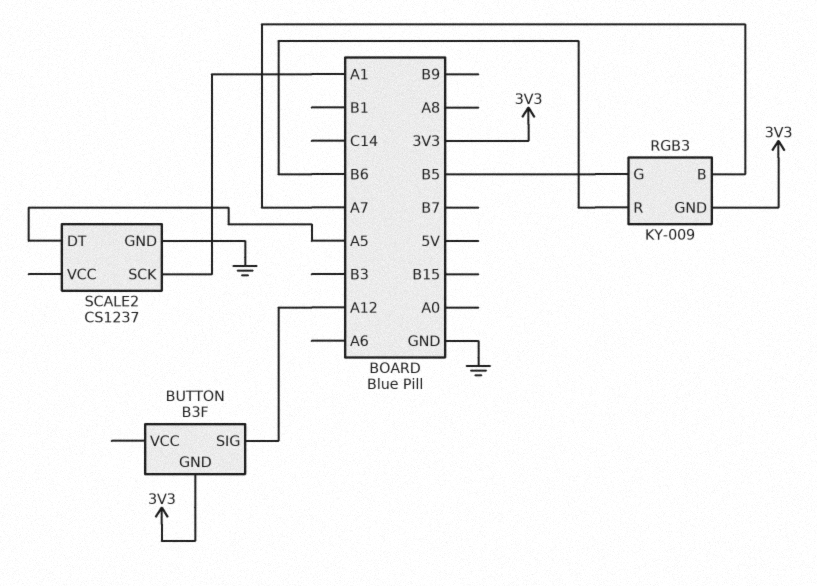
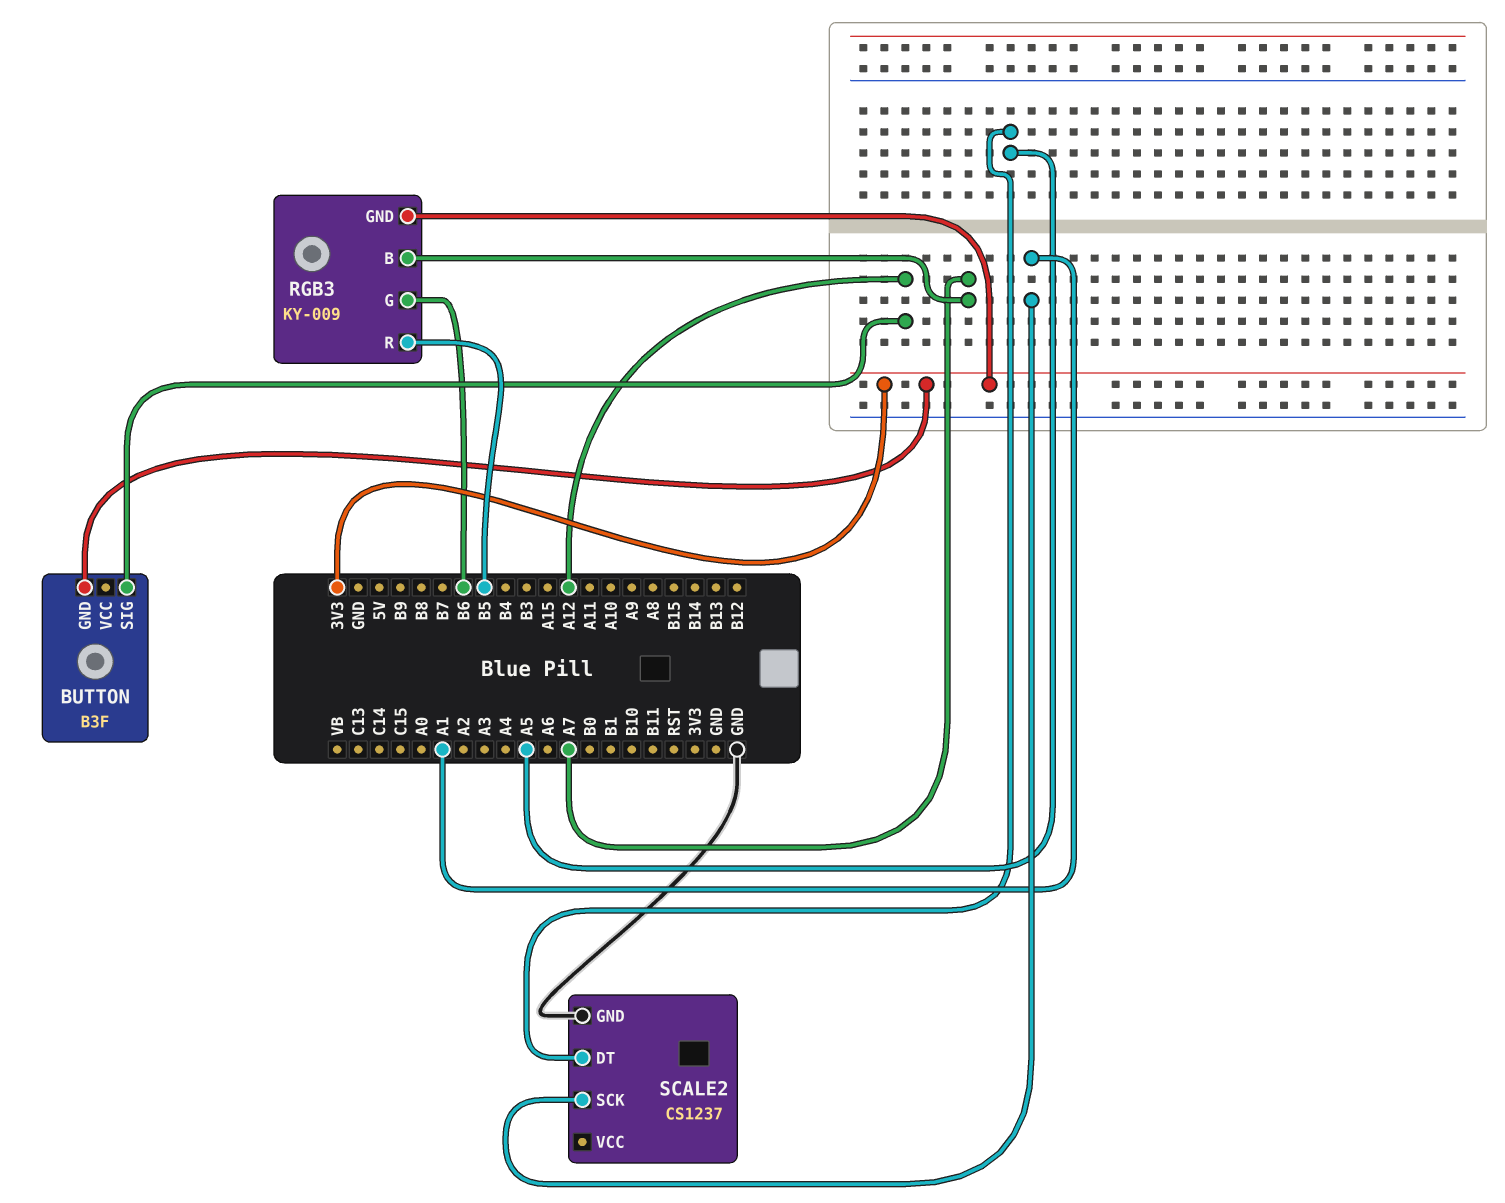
RGB3 pin G: B5 -> B6
RGB3 pin R: B6 -> B5

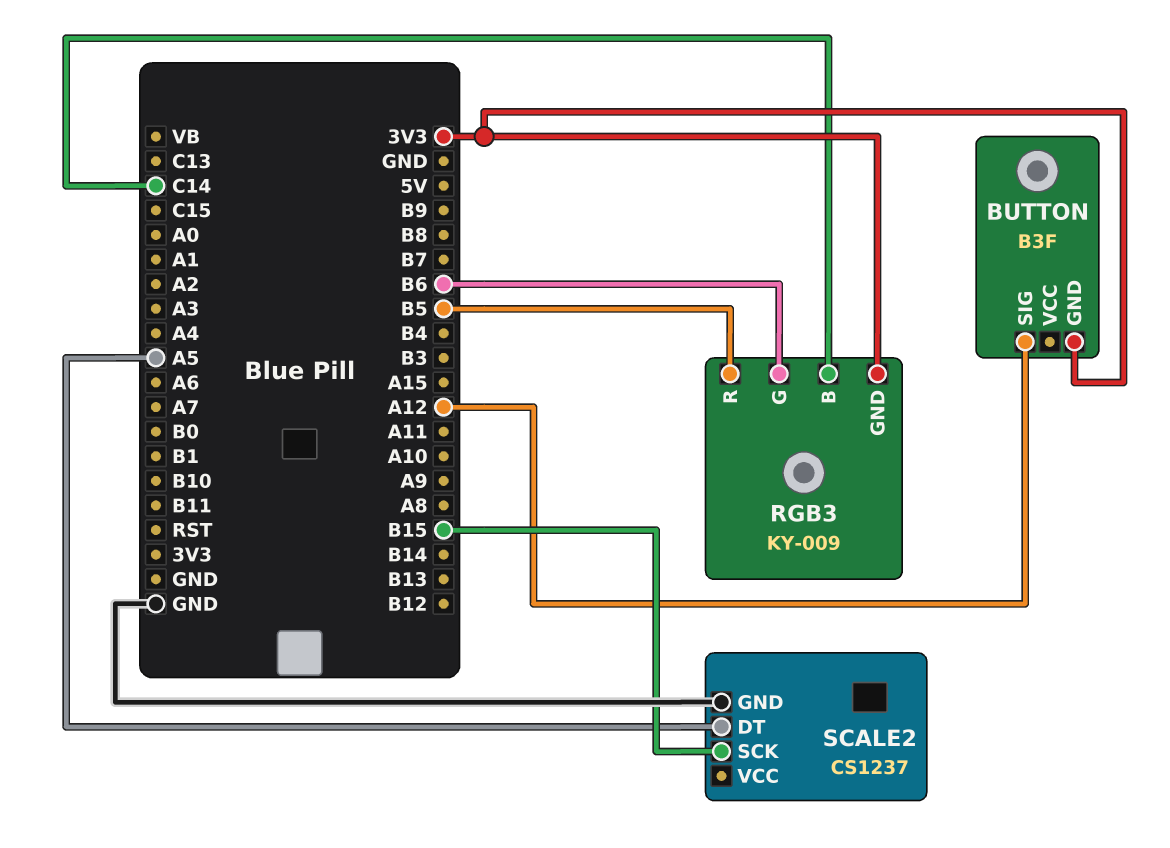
RGB3 pin B: A7 -> C14
SCALE2 pin SCK: A1 -> B15

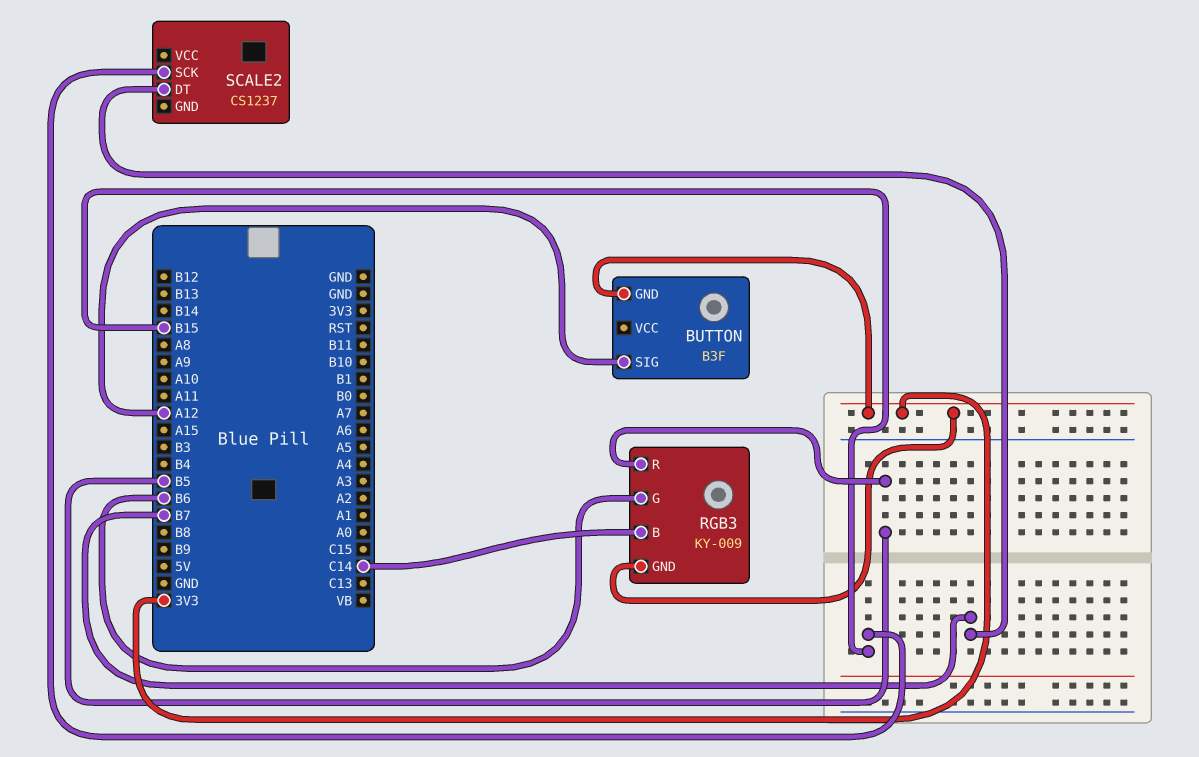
SCALE2 pin DT: A5 -> B7
SCALE2 pin GND: GND -> none

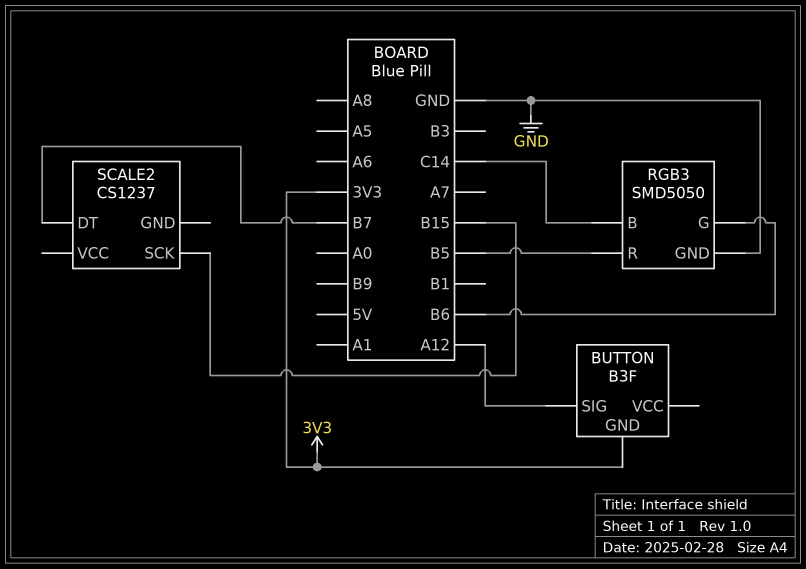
RGB3: KY-009 -> SMD5050
RGB3 pin GND: 3V3 -> GND

